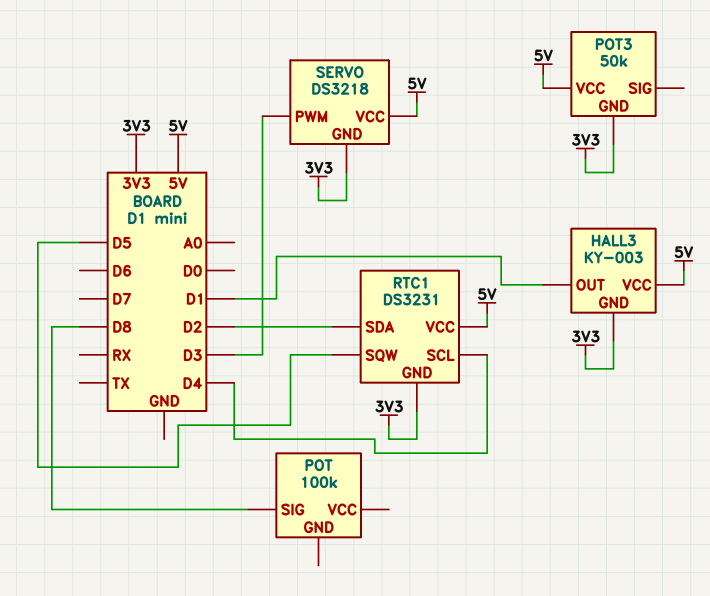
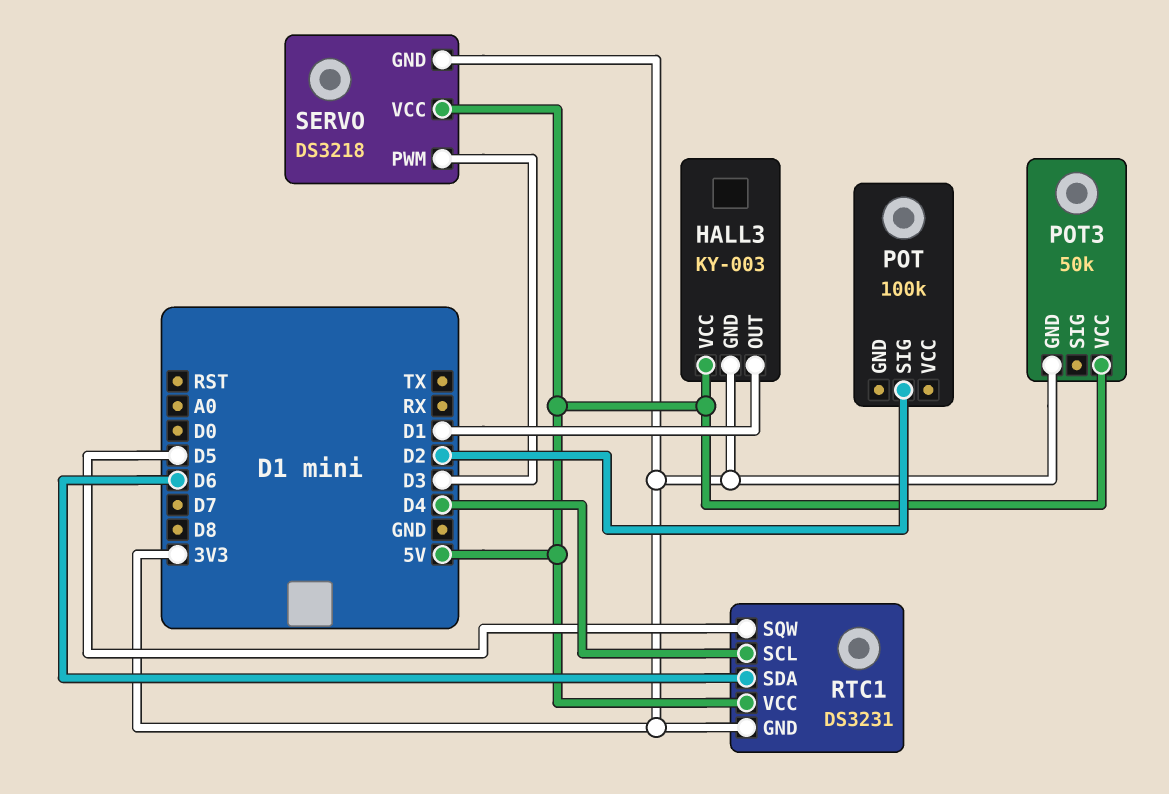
POT pin SIG: D8 -> D2
RTC1 pin SDA: D2 -> D6

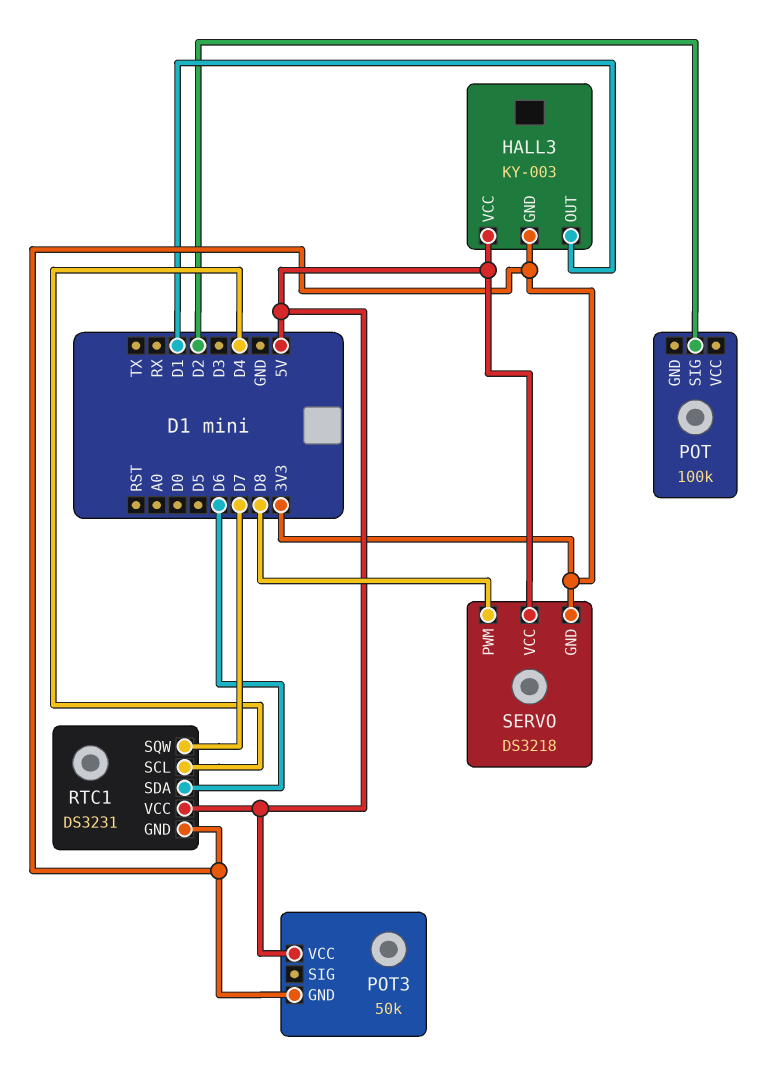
RTC1 pin SQW: D5 -> D7
SERVO pin PWM: D3 -> D8

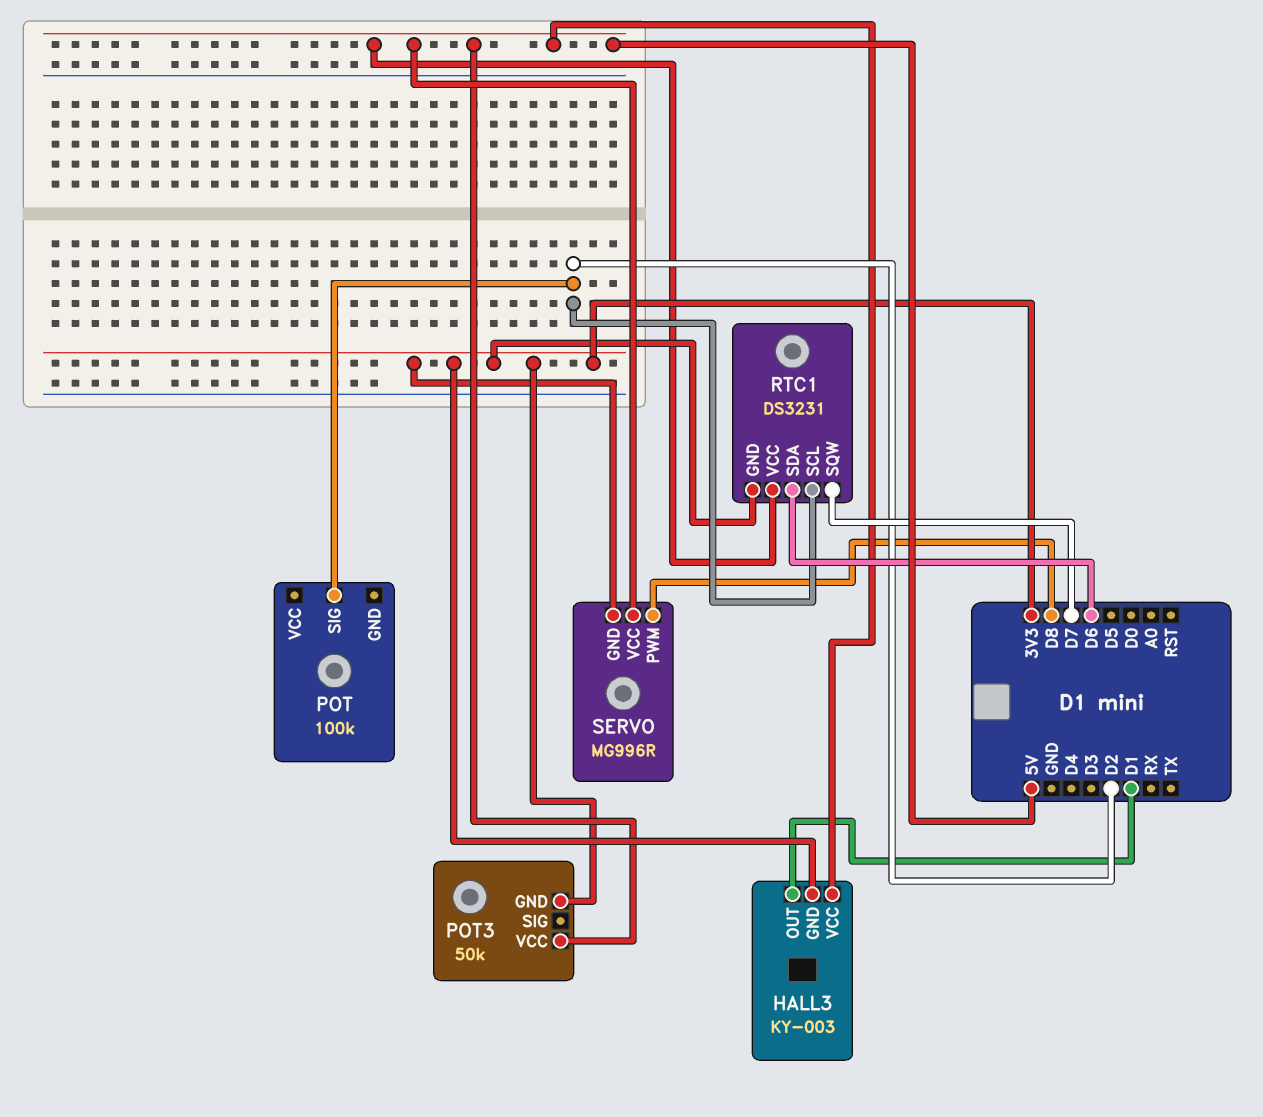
RTC1 pin SCL: D4 -> D2
SERVO: DS3218 -> MG996R

